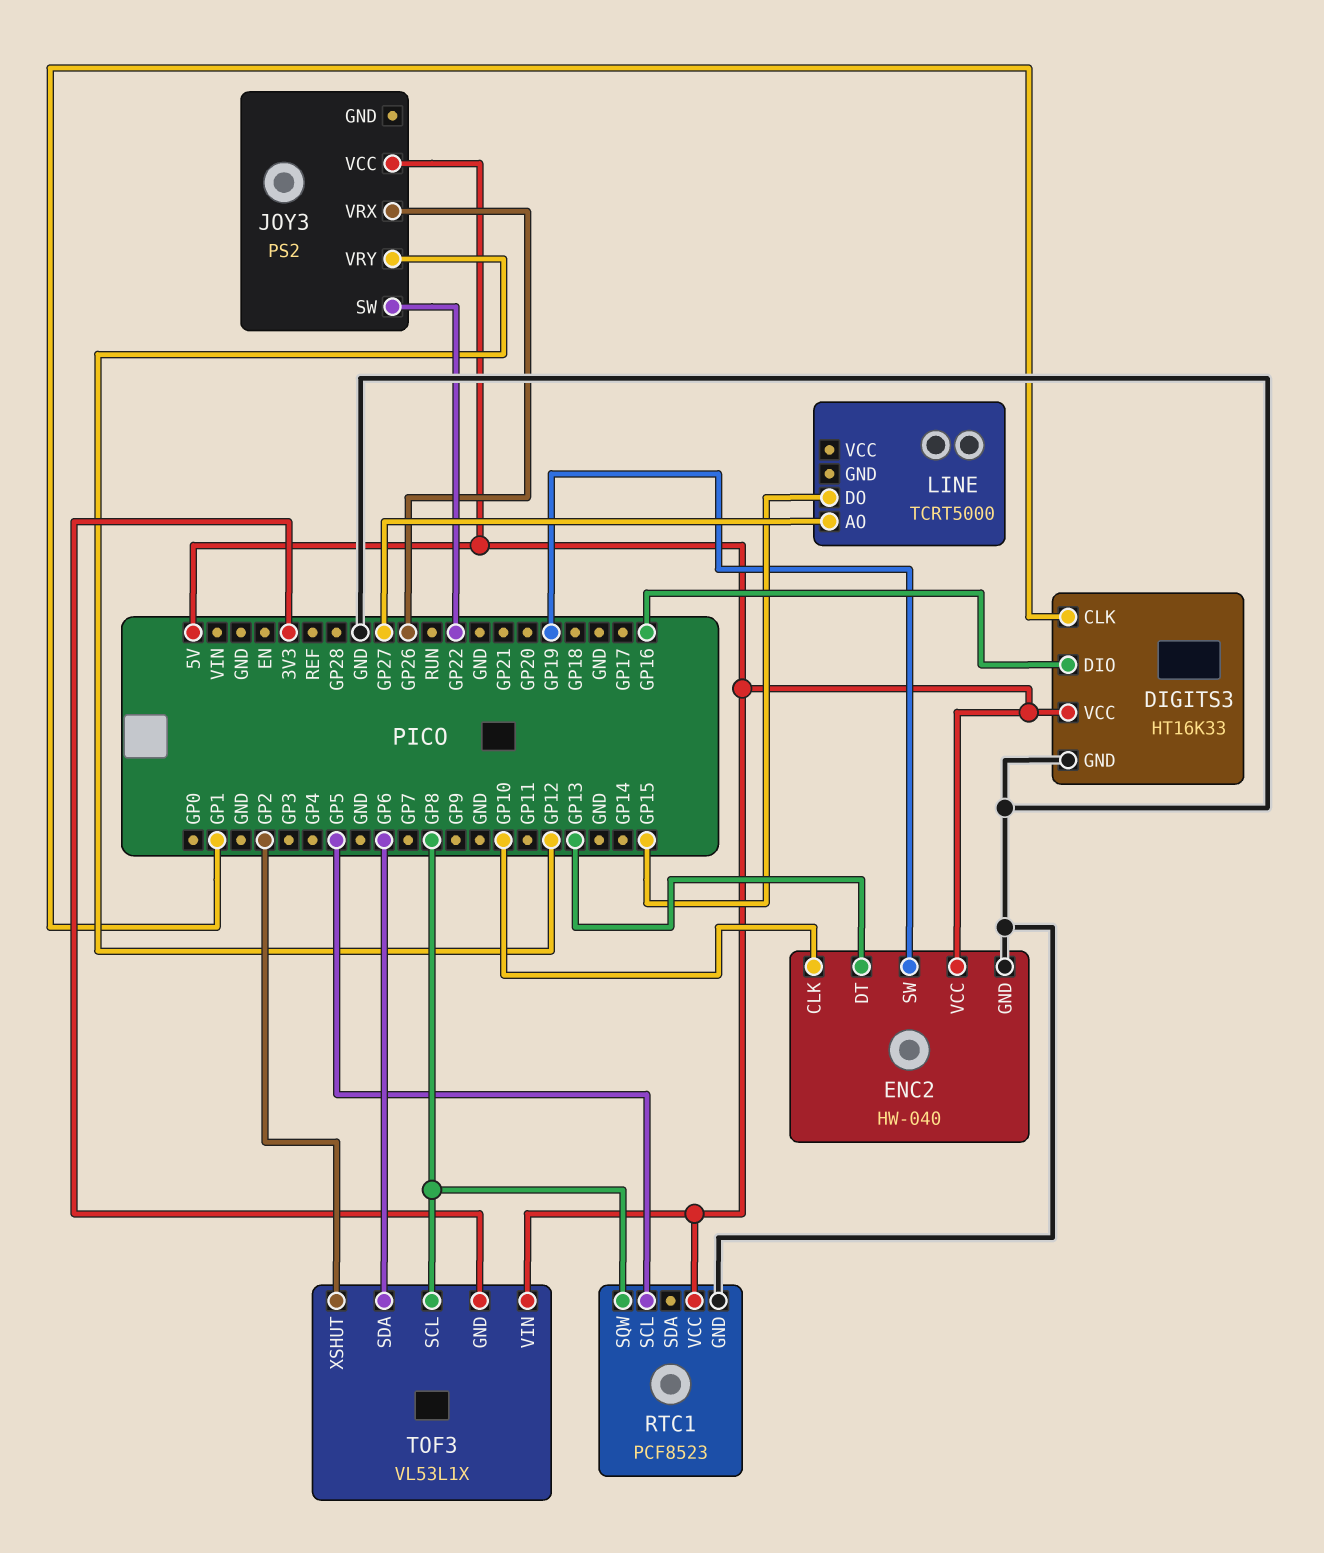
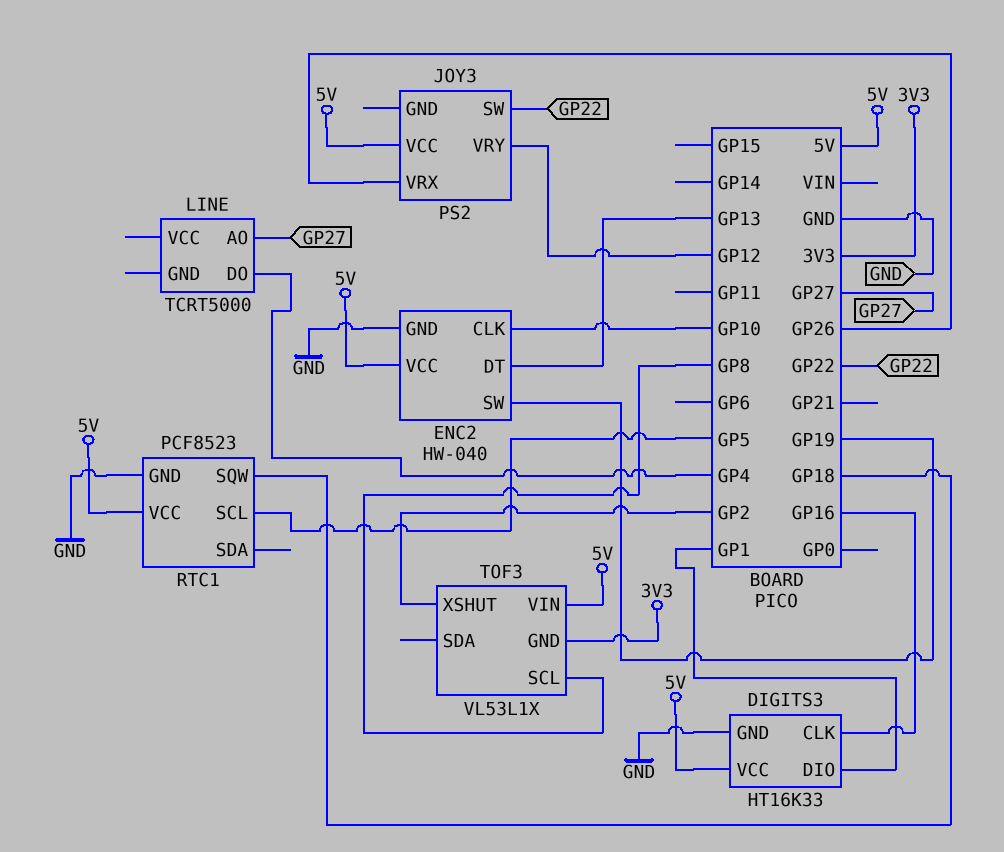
DIGITS3 pin CLK: GP1 -> GP16
DIGITS3 pin DIO: GP16 -> GP1
LINE pin DO: GP15 -> GP4
RTC1 pin SQW: GP8 -> GP18
TOF3 pin SDA: GP6 -> none

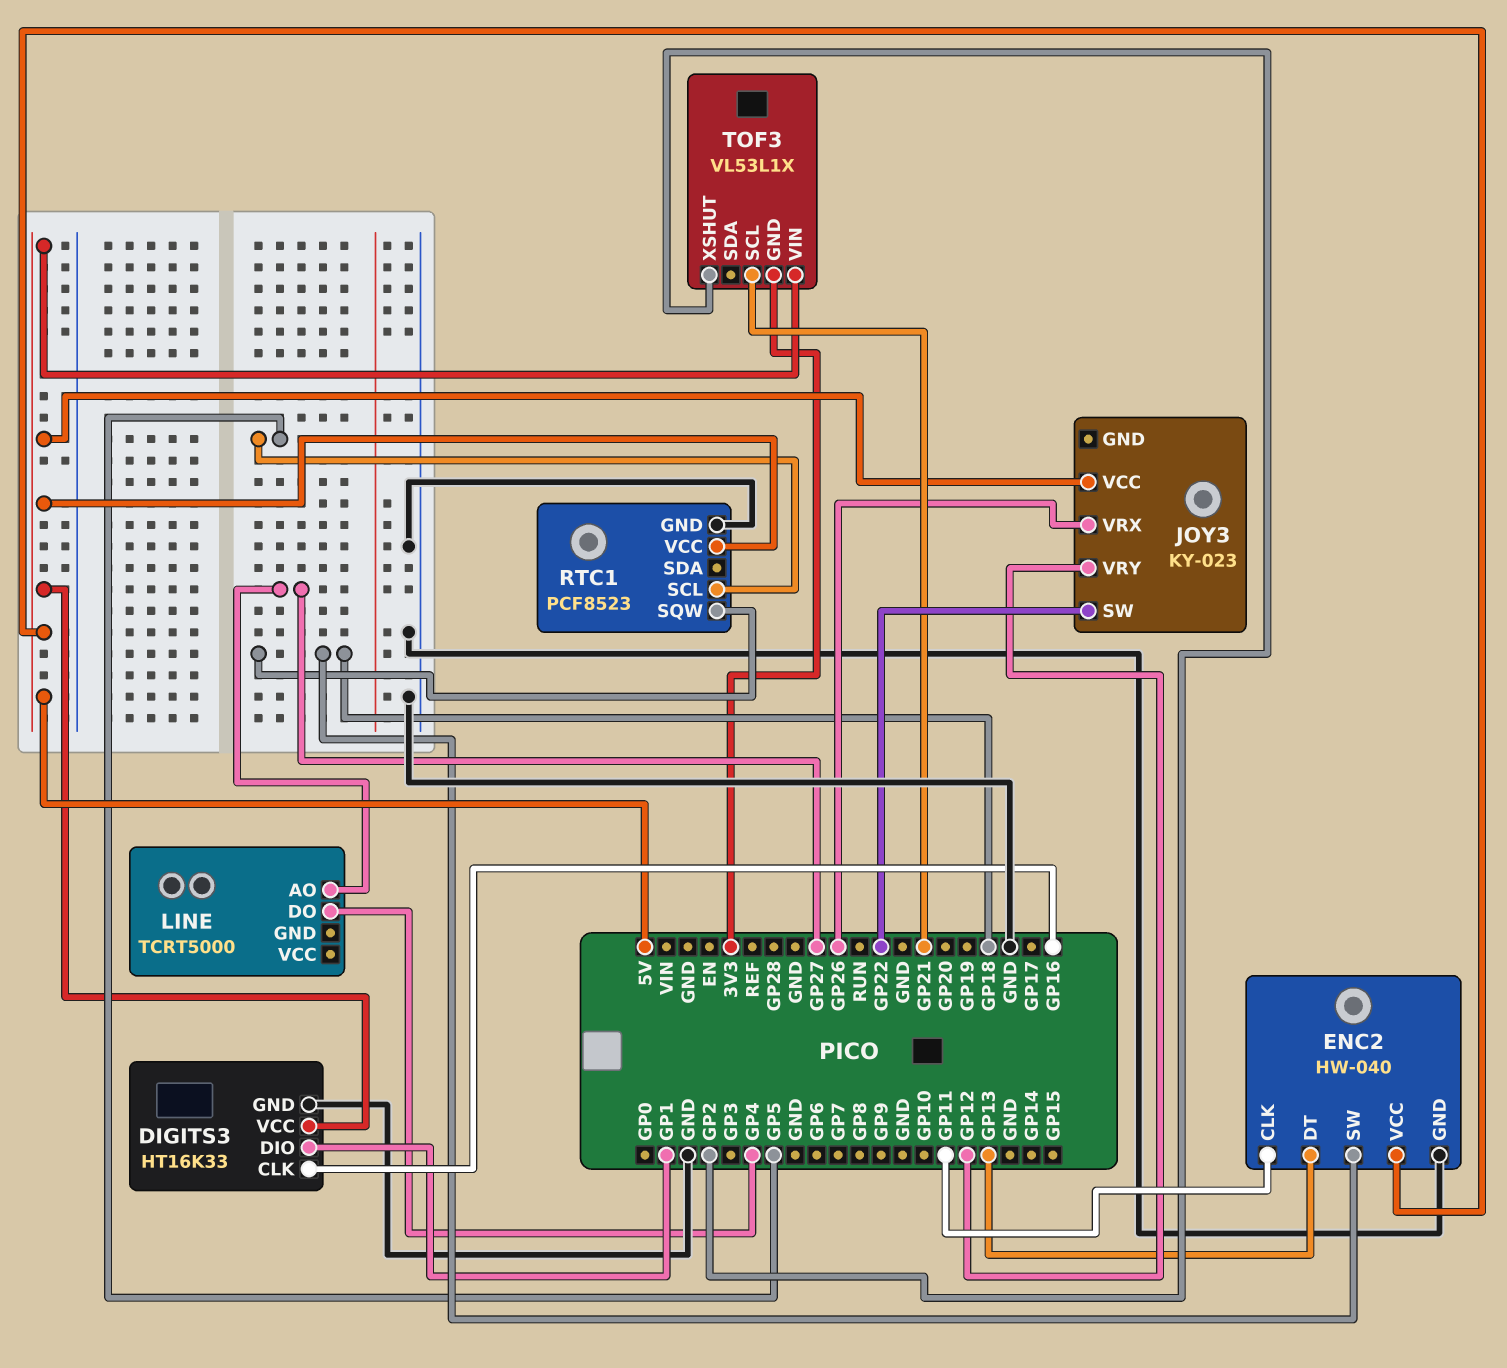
ENC2 pin CLK: GP10 -> GP11
ENC2 pin SW: GP19 -> GP18
JOY3: PS2 -> KY-023
TOF3 pin SCL: GP8 -> GP21

